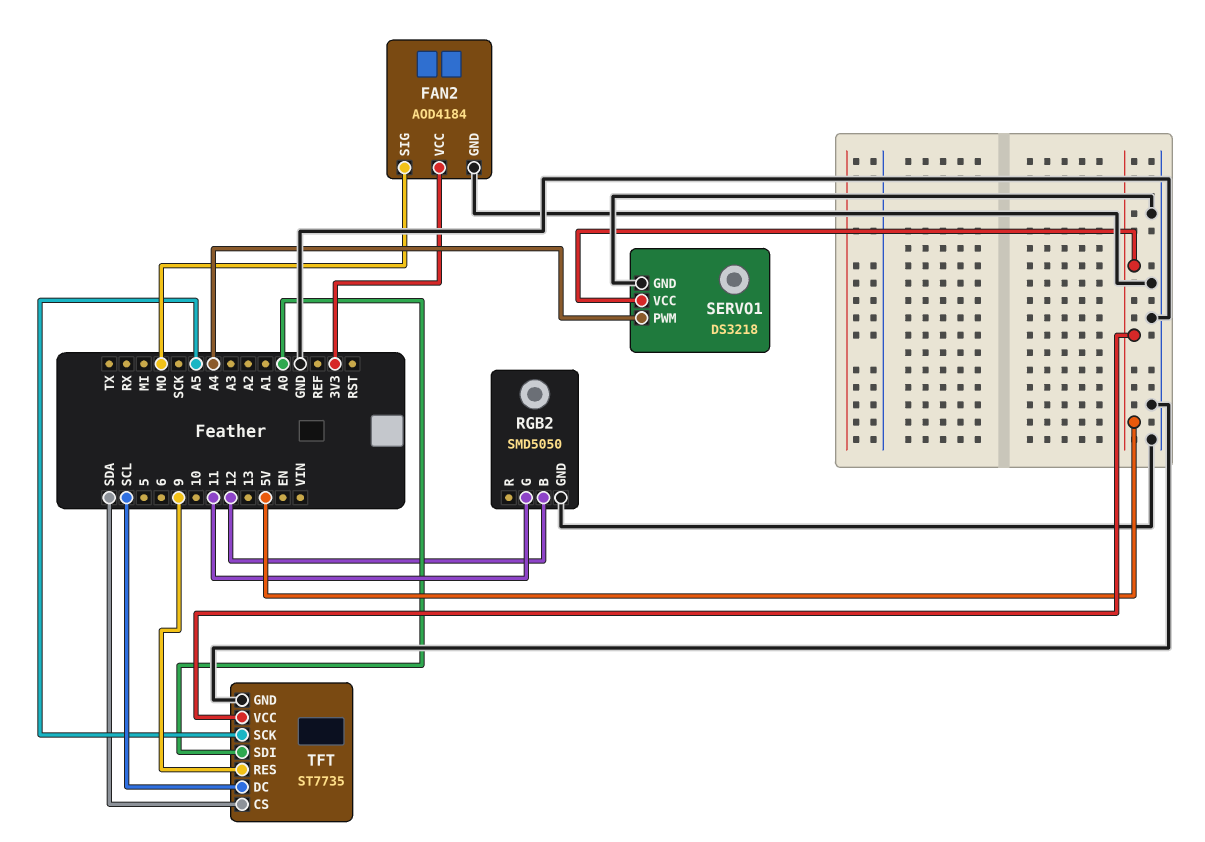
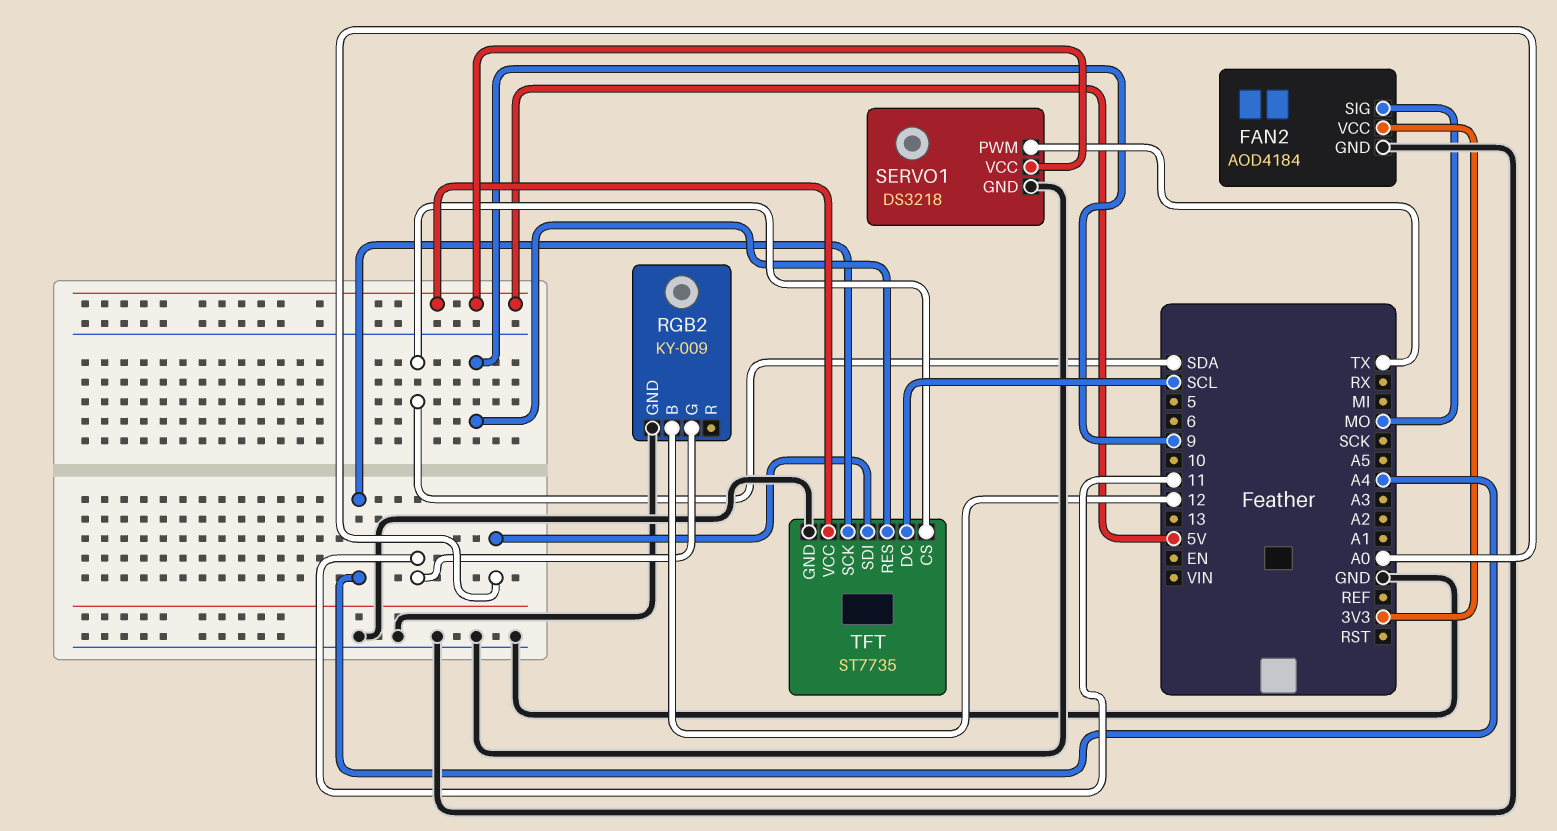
RGB2: SMD5050 -> KY-009
SERVO1 pin PWM: A4 -> TX
TFT pin SCK: A5 -> A4

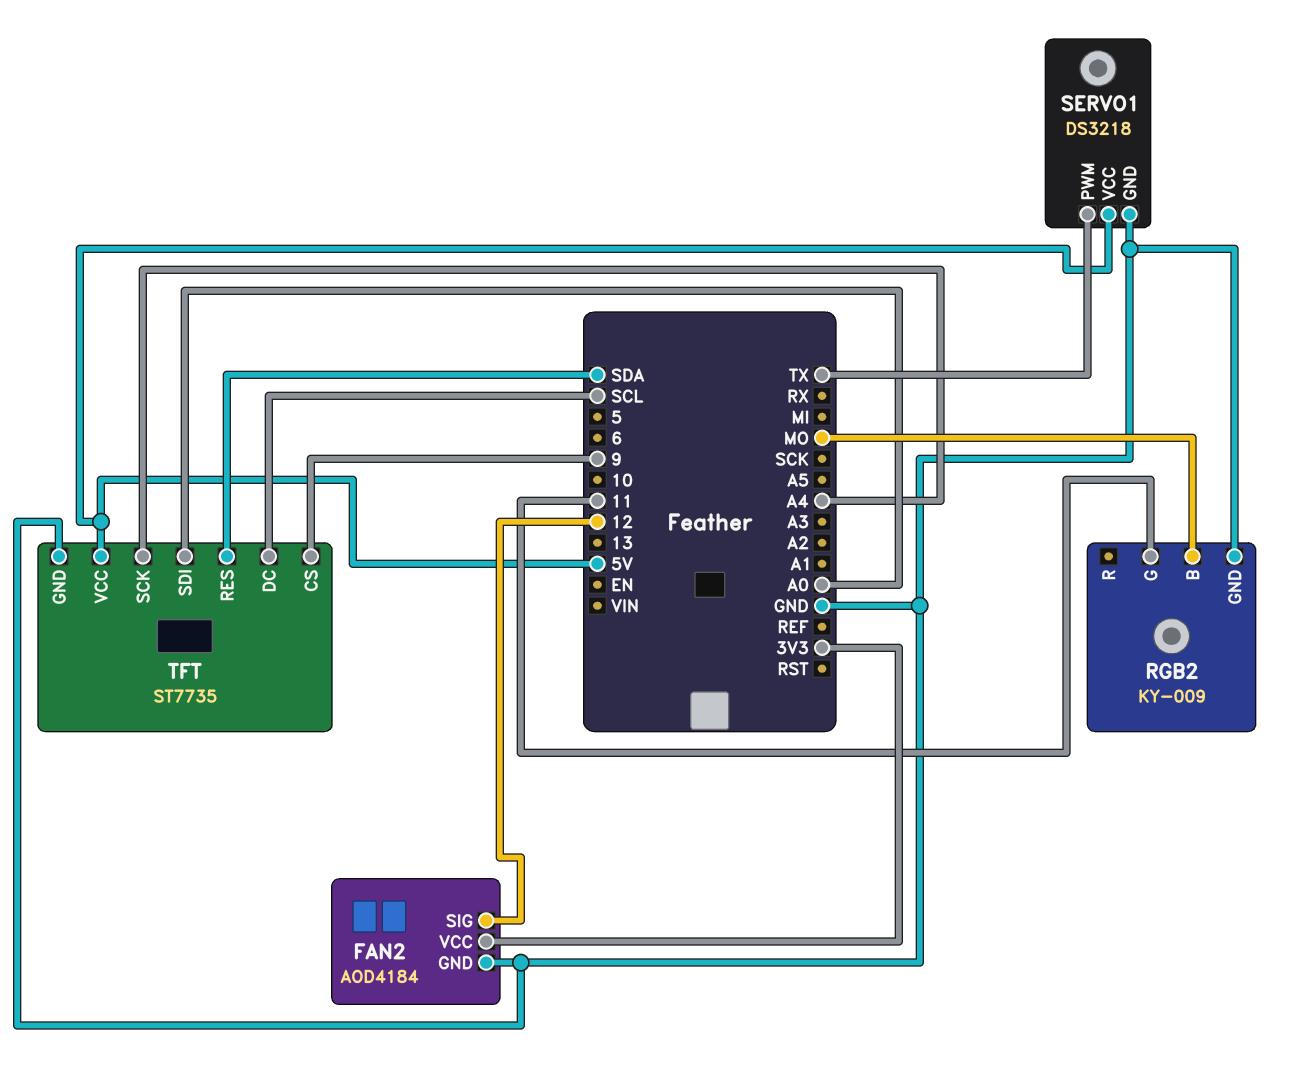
FAN2 pin SIG: MO -> 12
RGB2 pin B: 12 -> MO
TFT pin CS: SDA -> 9
TFT pin RES: 9 -> SDA

